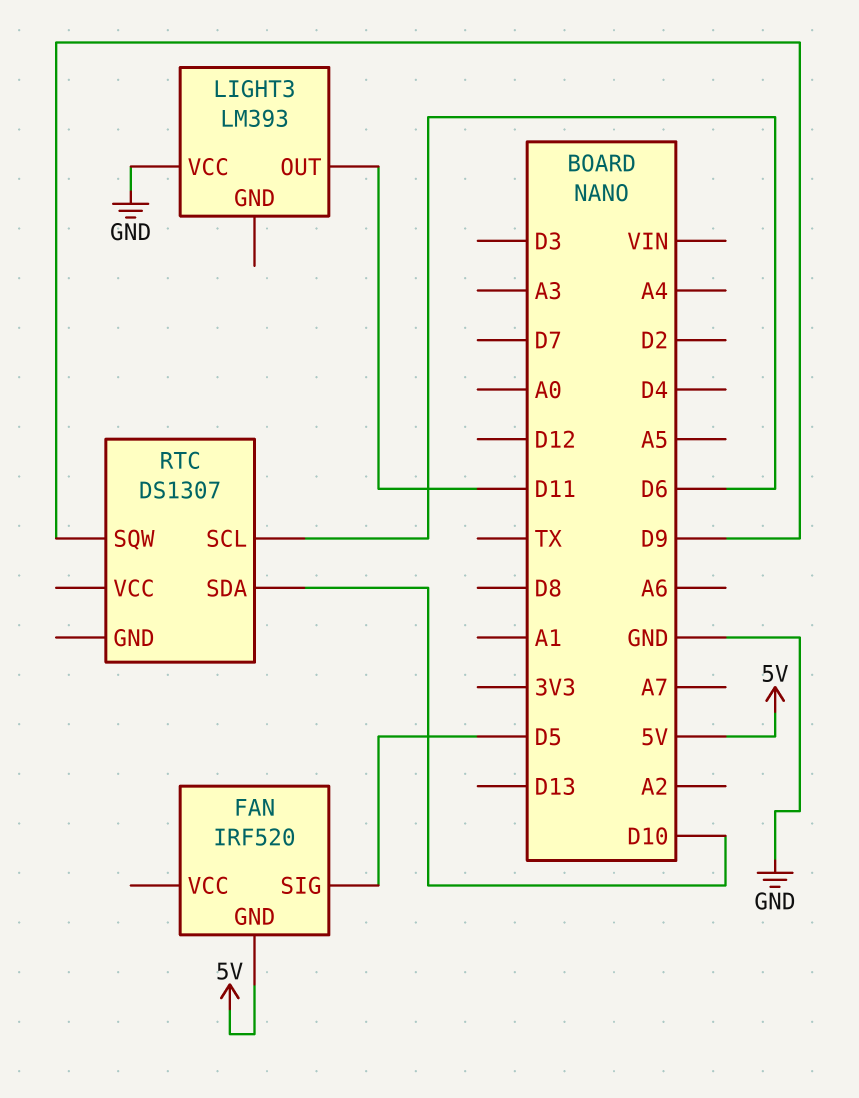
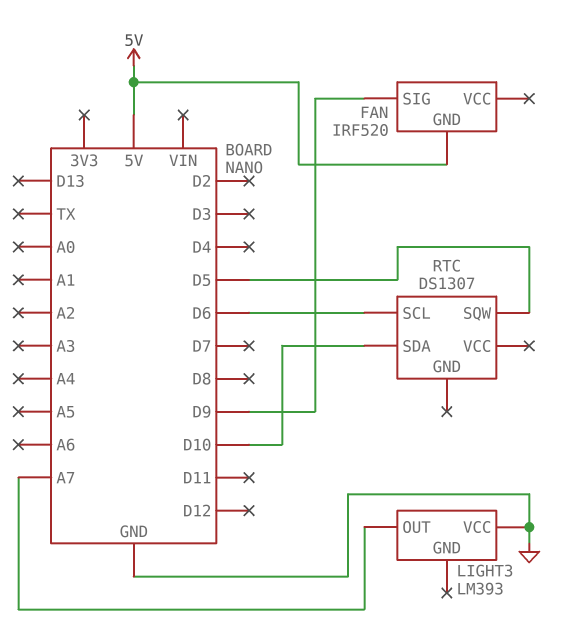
FAN pin SIG: D5 -> D9
LIGHT3 pin OUT: D11 -> A7
RTC pin SQW: D9 -> D5

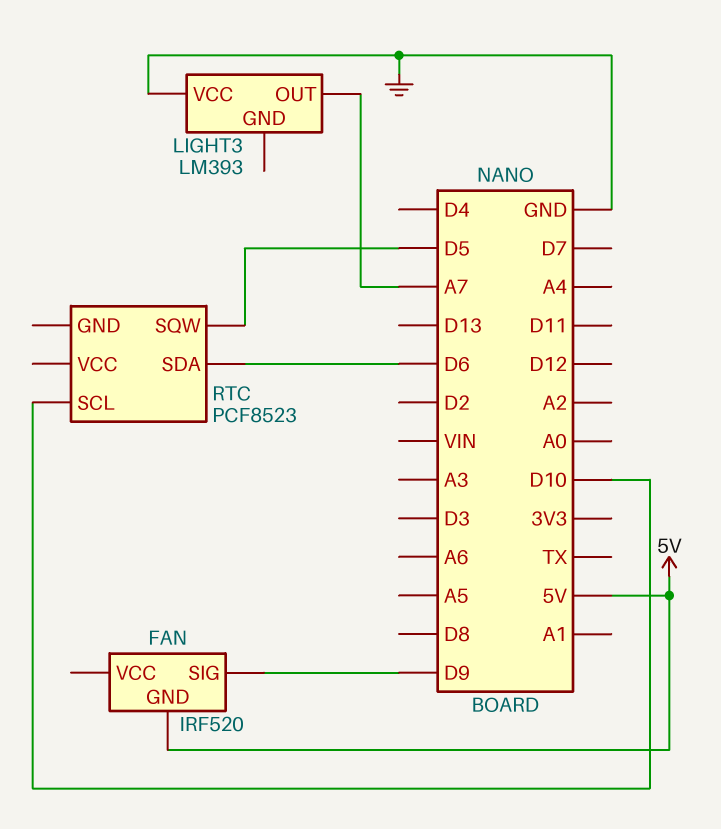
RTC: DS1307 -> PCF8523
RTC pin SCL: D6 -> D10
RTC pin SDA: D10 -> D6

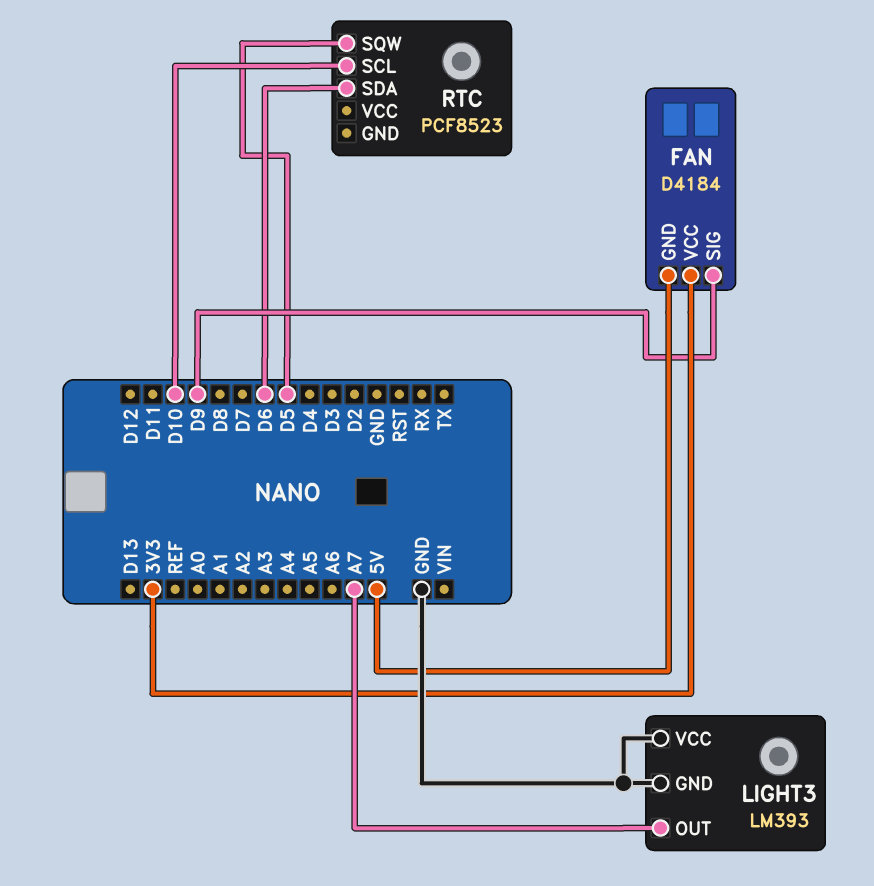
FAN: IRF520 -> D4184
FAN pin VCC: none -> 3V3
LIGHT3 pin GND: none -> GND

